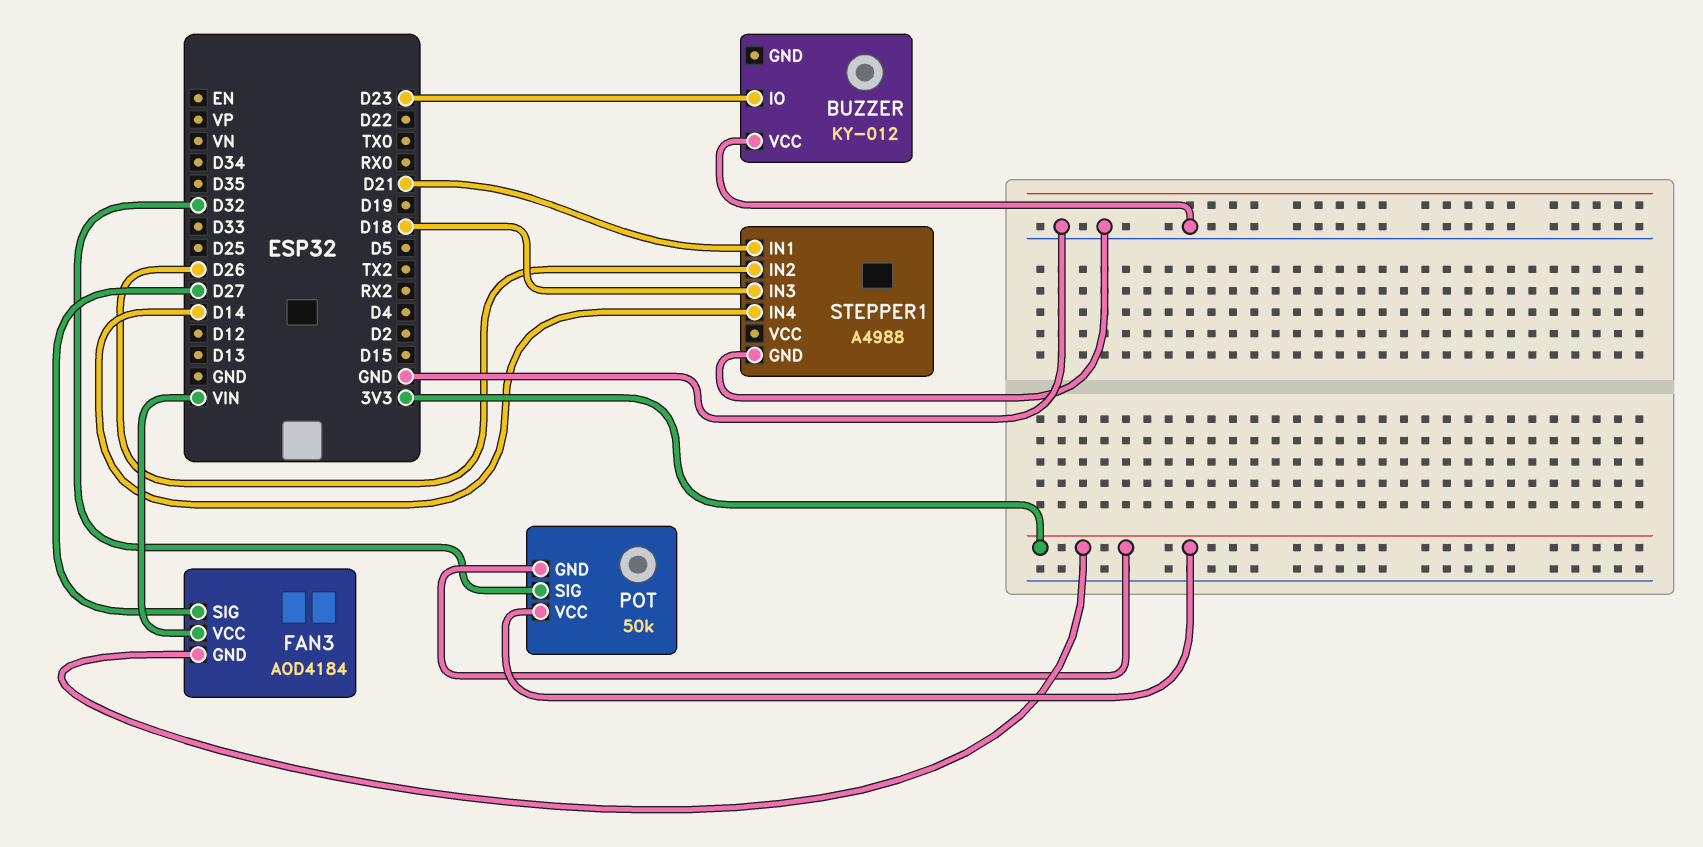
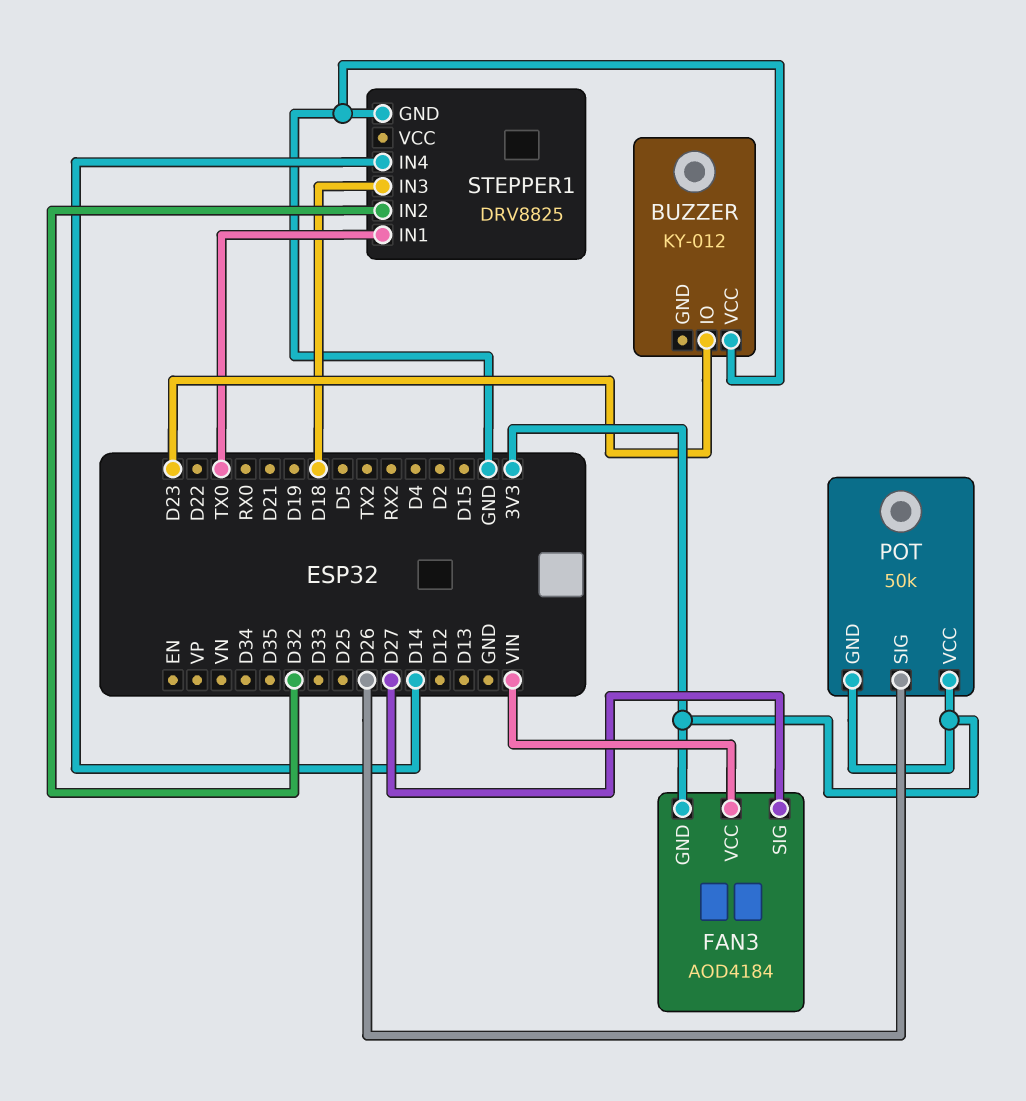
POT pin SIG: D32 -> D26
STEPPER1: A4988 -> DRV8825
STEPPER1 pin IN1: D21 -> TX0
STEPPER1 pin IN2: D26 -> D32

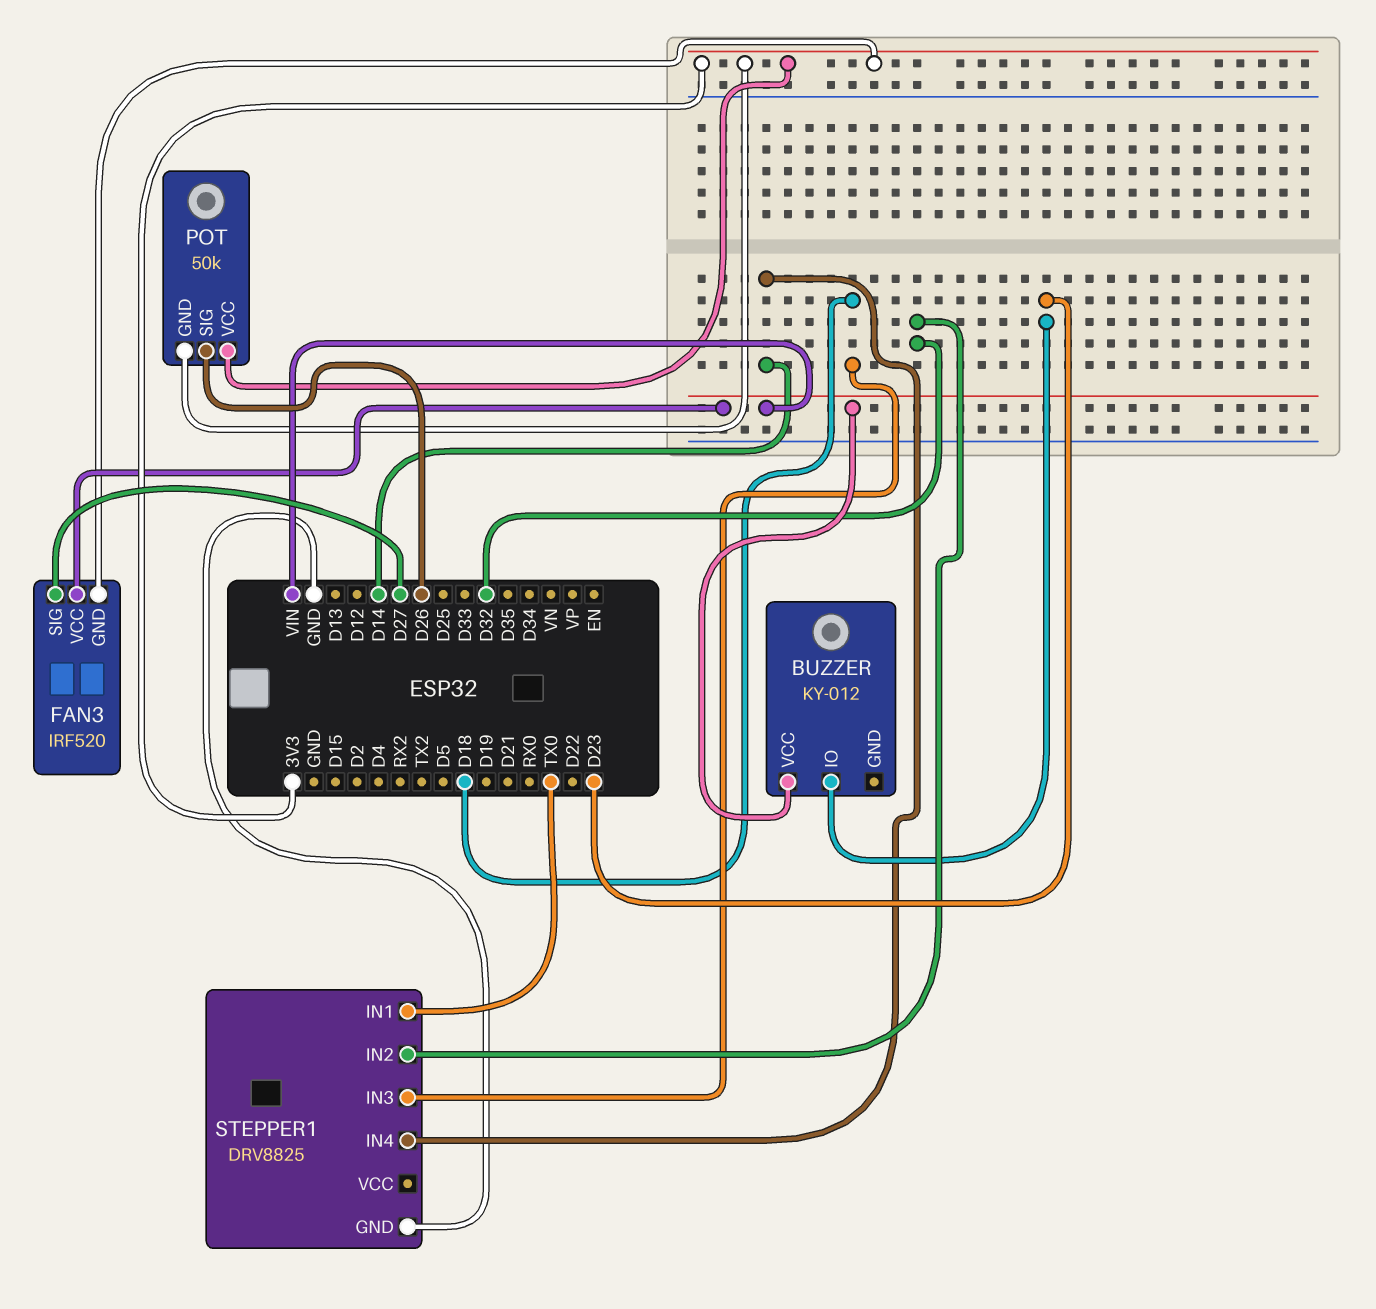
BUZZER pin VCC: GND -> VIN
FAN3: AOD4184 -> IRF520

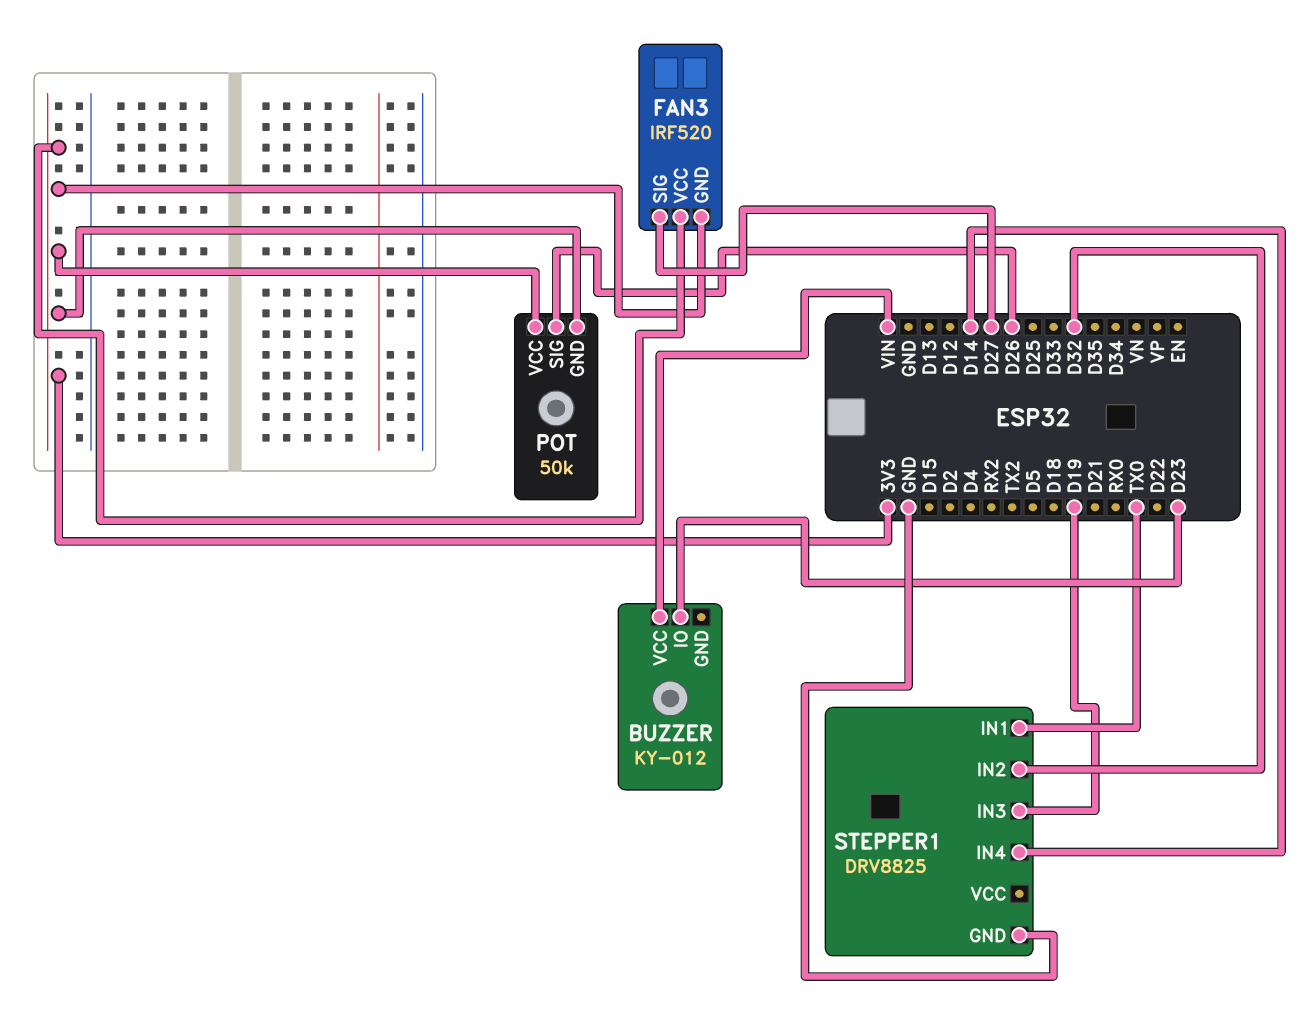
FAN3 pin VCC: VIN -> 3V3
STEPPER1 pin IN3: D18 -> D19

